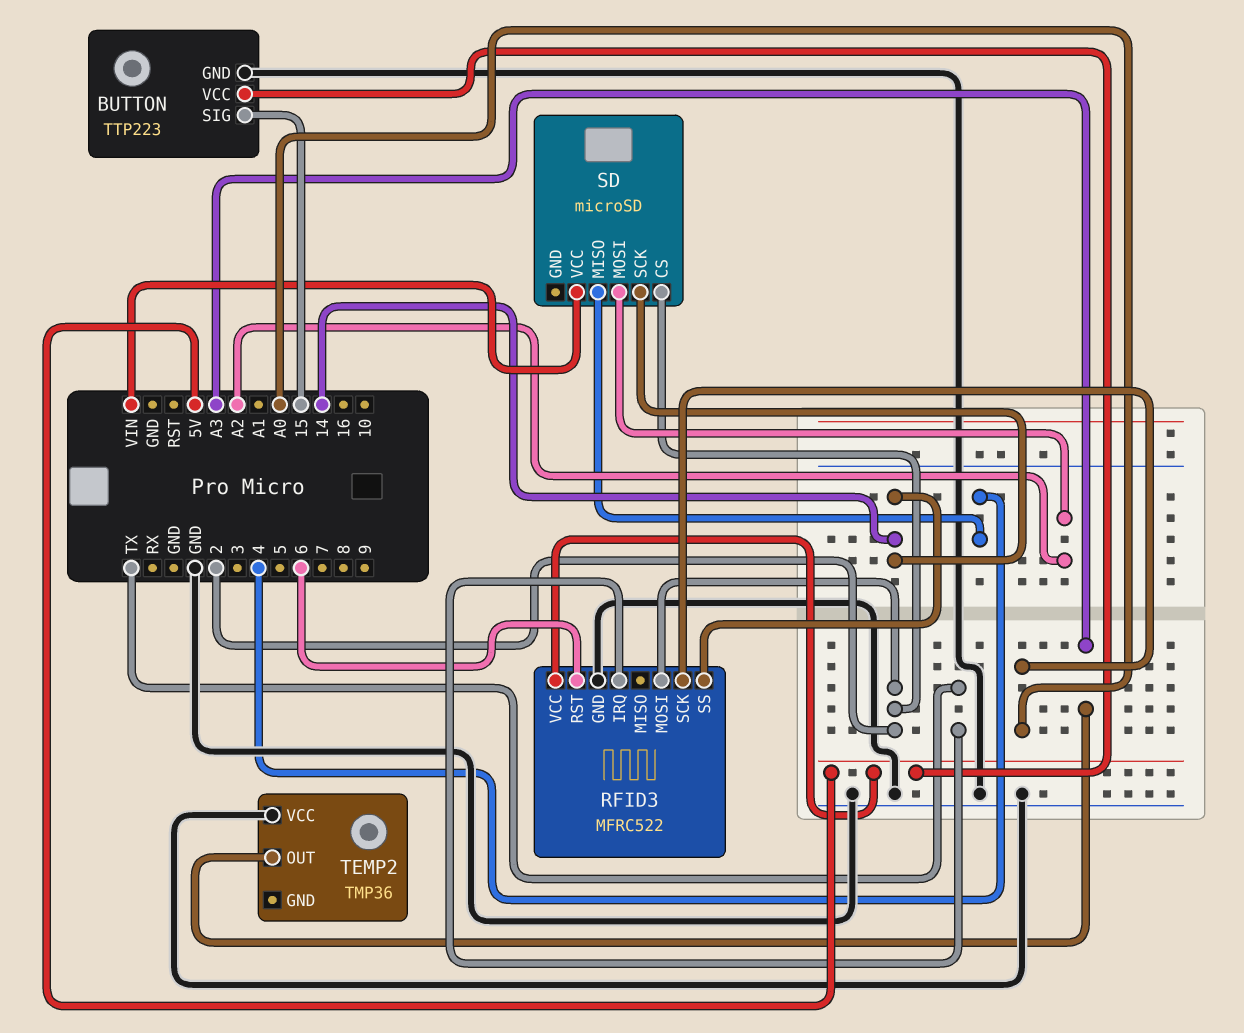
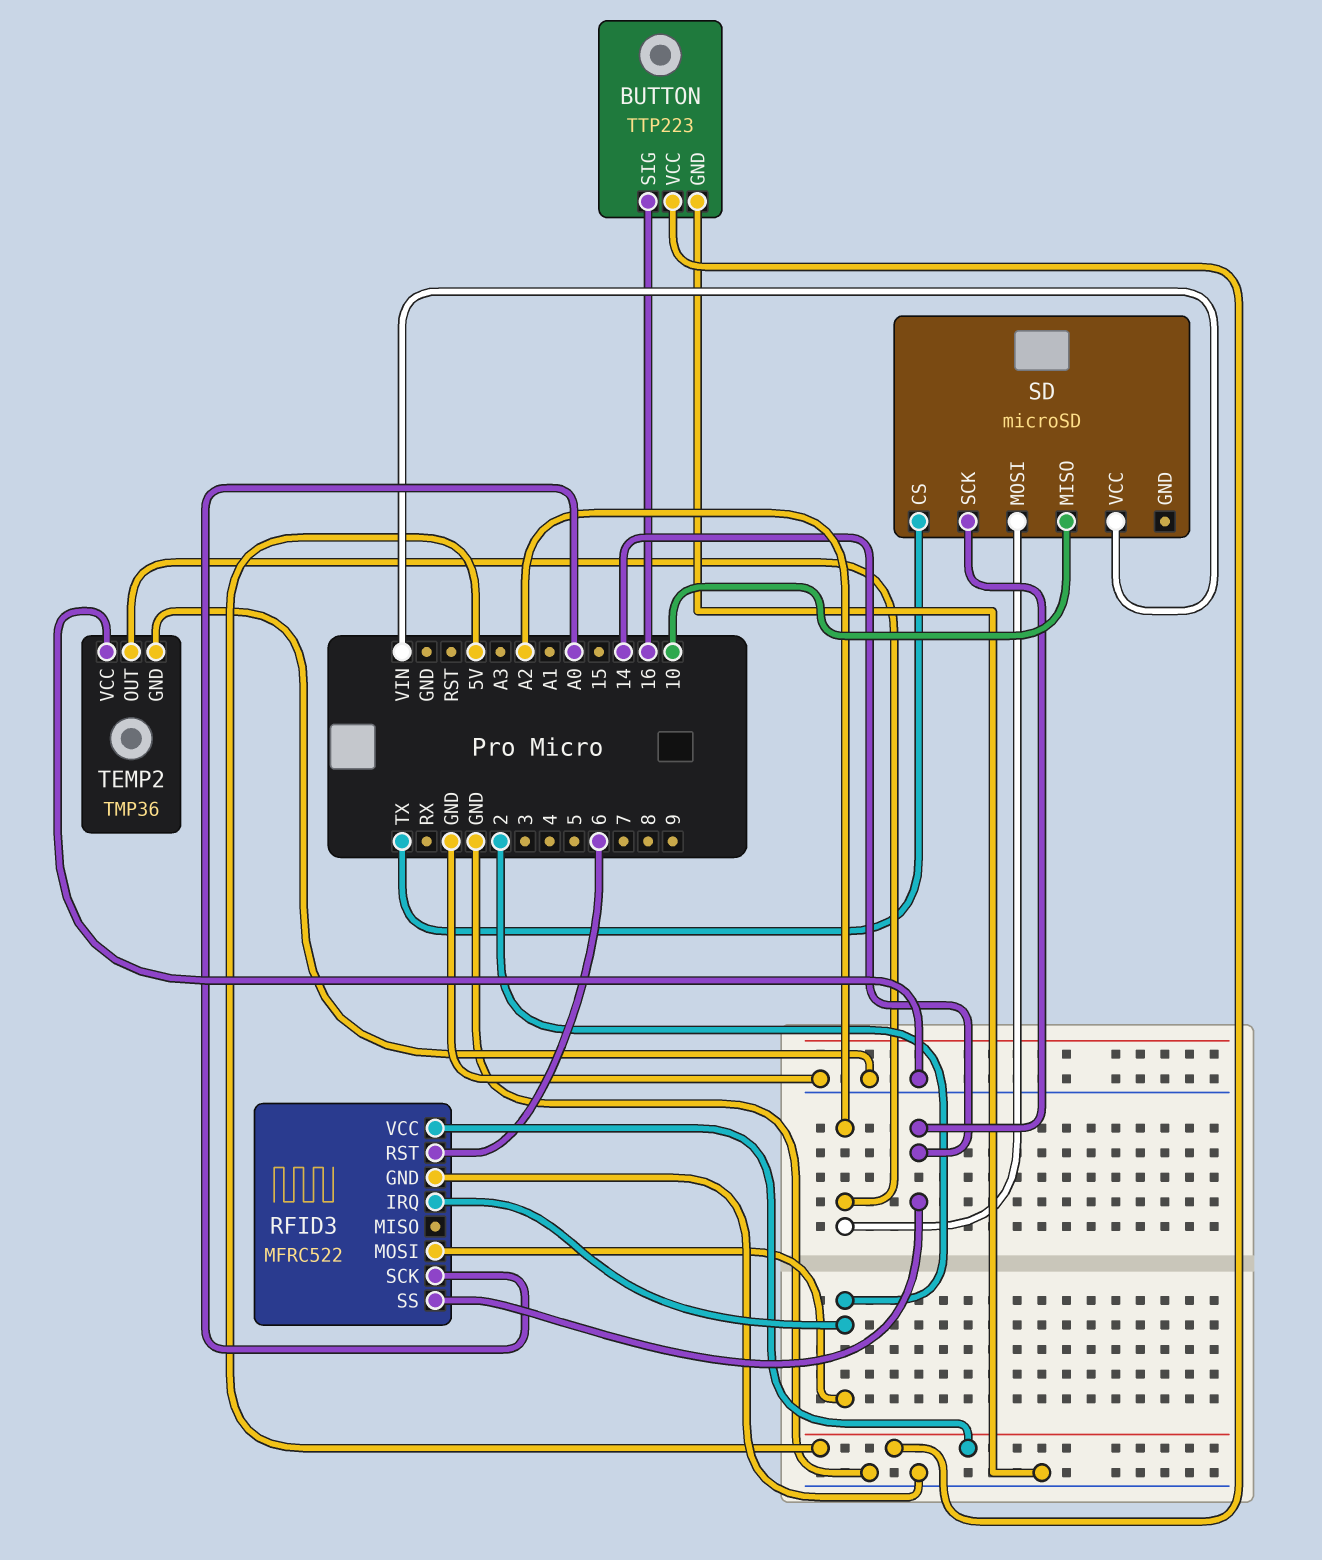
BUTTON pin SIG: 15 -> 16
RFID3 pin IRQ: TX -> 2
SD pin CS: 2 -> TX
SD pin MISO: 4 -> 10
TEMP2 pin GND: none -> GND
TEMP2 pin OUT: A3 -> A2

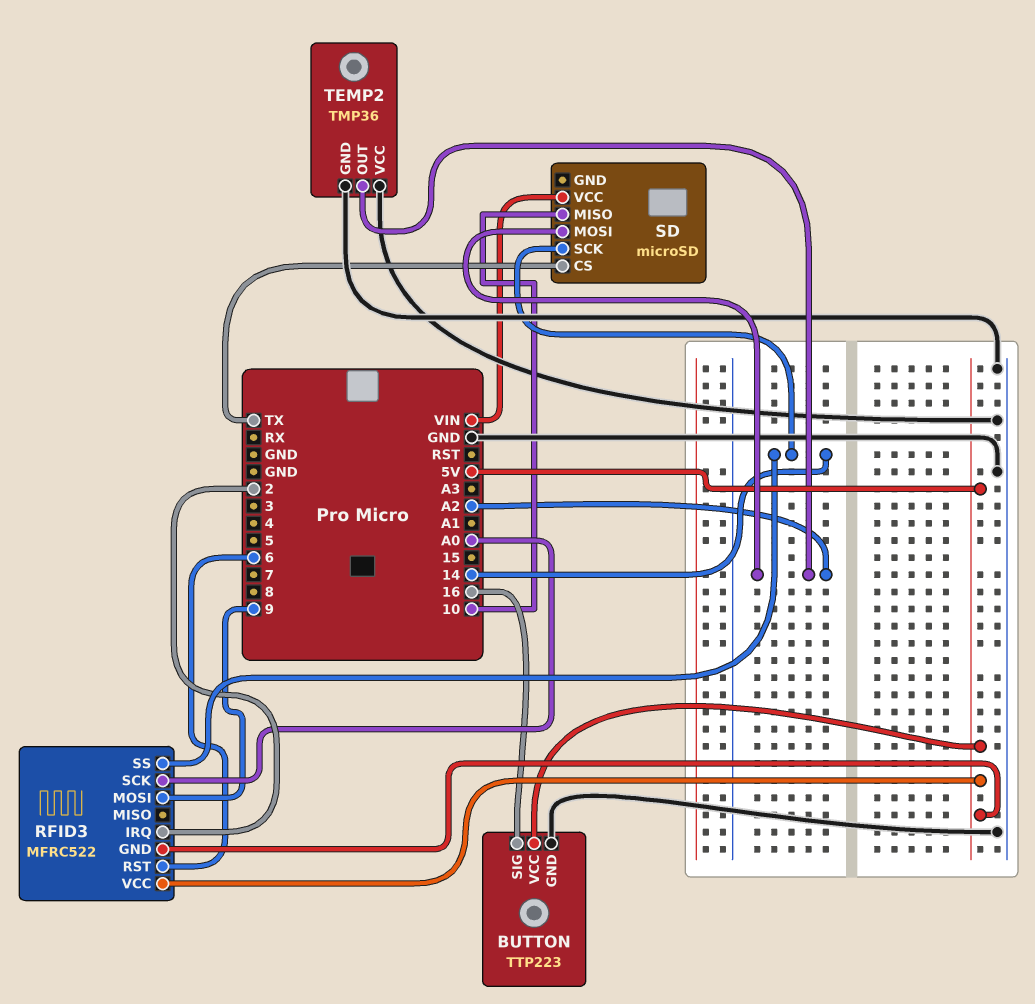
RFID3 pin GND: GND -> 5V
RFID3 pin MOSI: 2 -> 9

